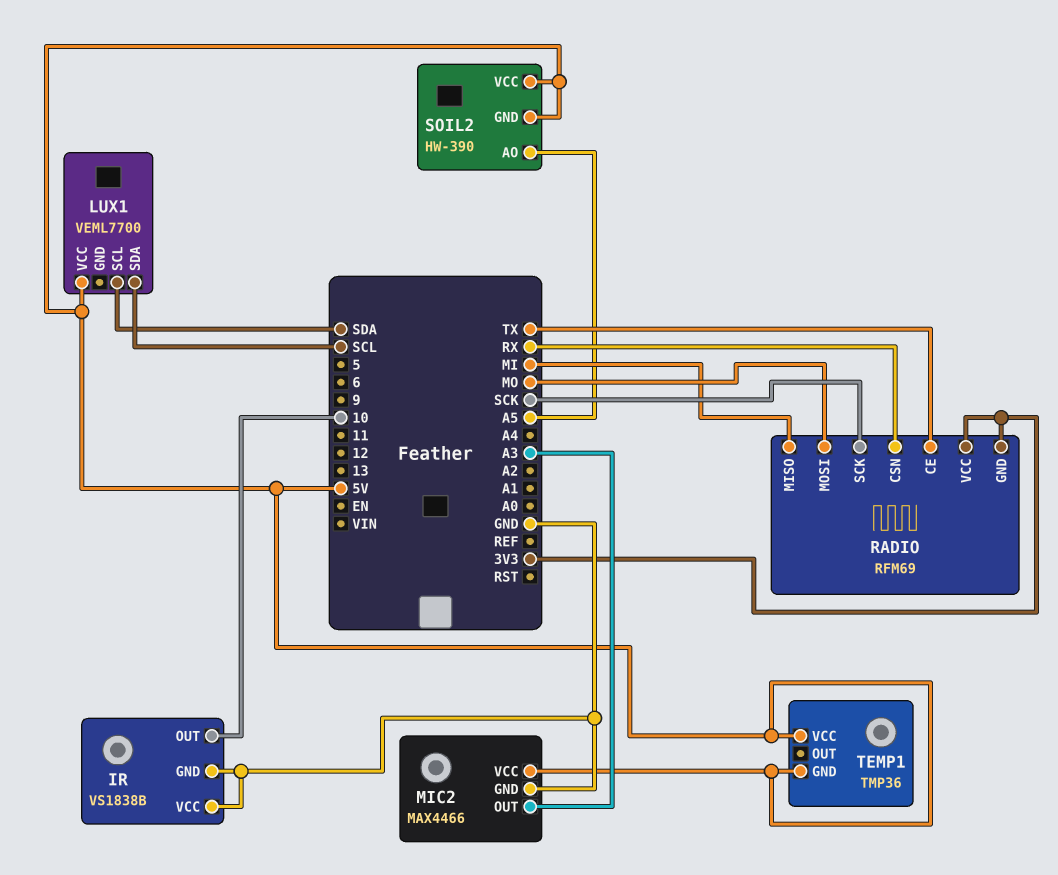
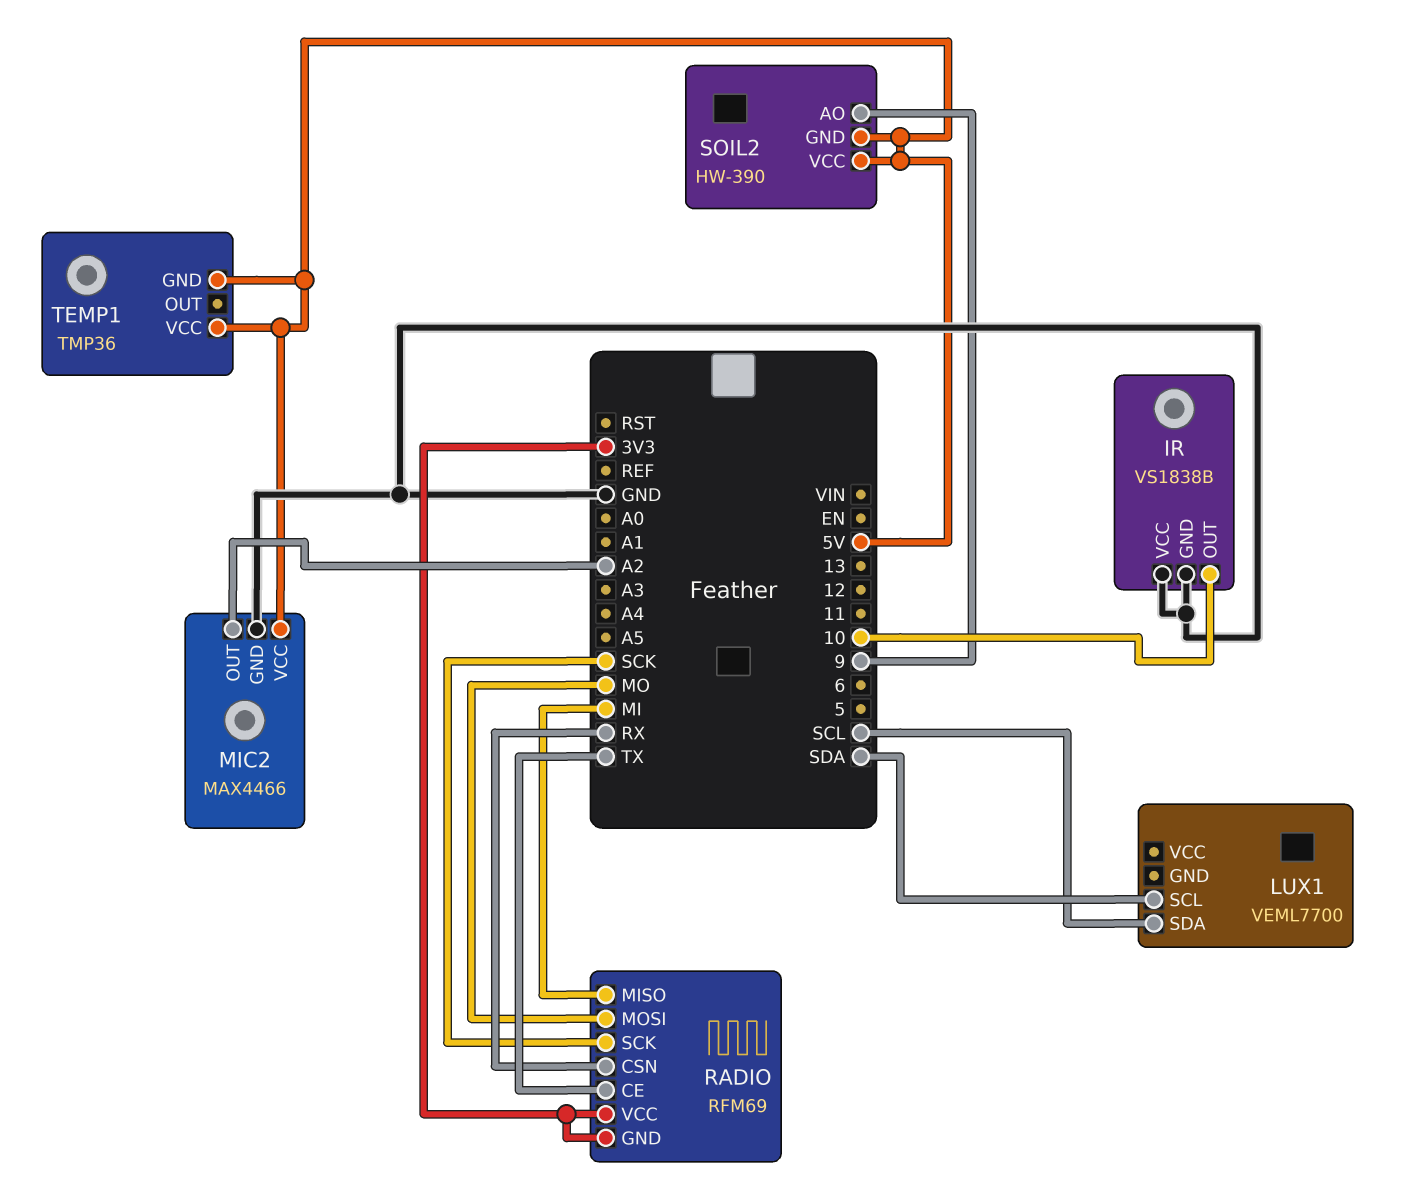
LUX1 pin VCC: 5V -> none
MIC2 pin OUT: A3 -> A2
SOIL2 pin AO: A5 -> 9

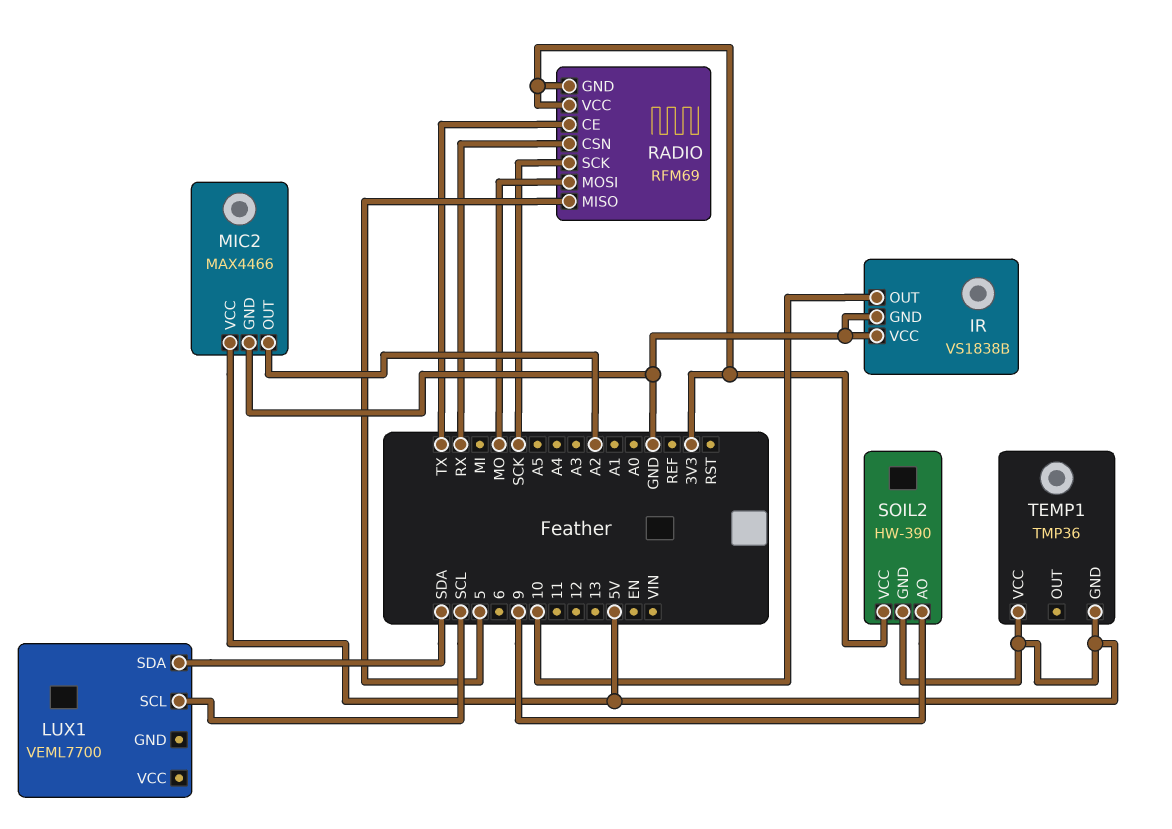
LUX1 pin SCL: SDA -> SCL
LUX1 pin SDA: SCL -> SDA
RADIO pin MISO: MI -> 5
SOIL2 pin VCC: 5V -> 3V3

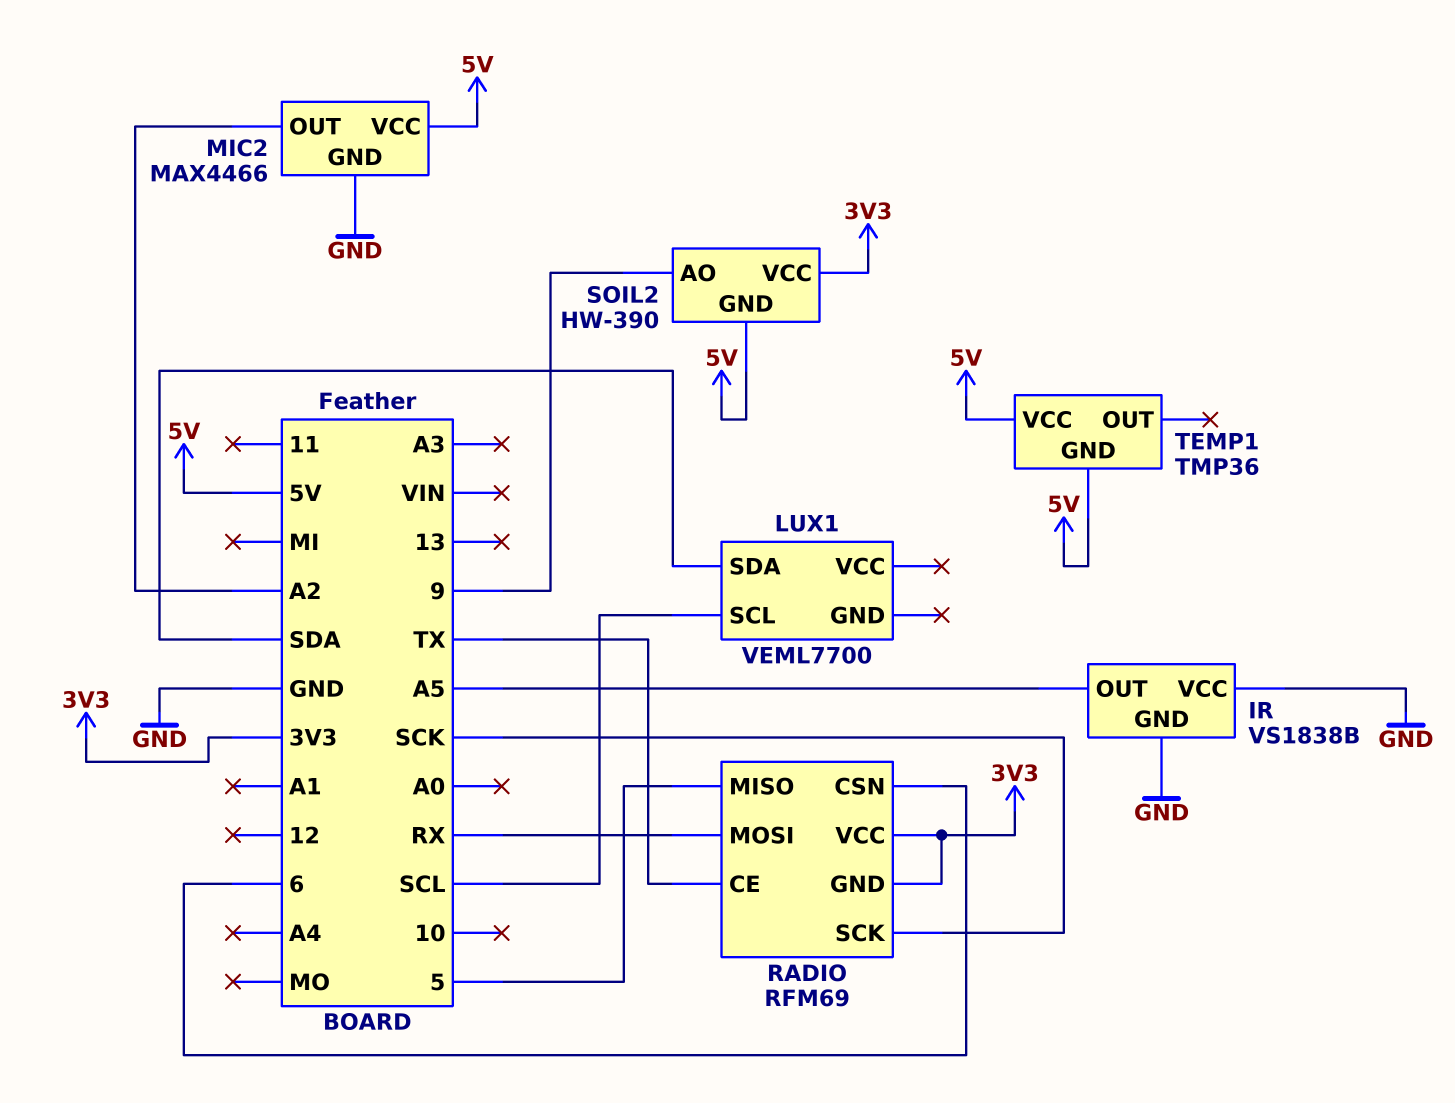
IR pin OUT: 10 -> A5
RADIO pin CSN: RX -> 6
RADIO pin MOSI: MO -> RX

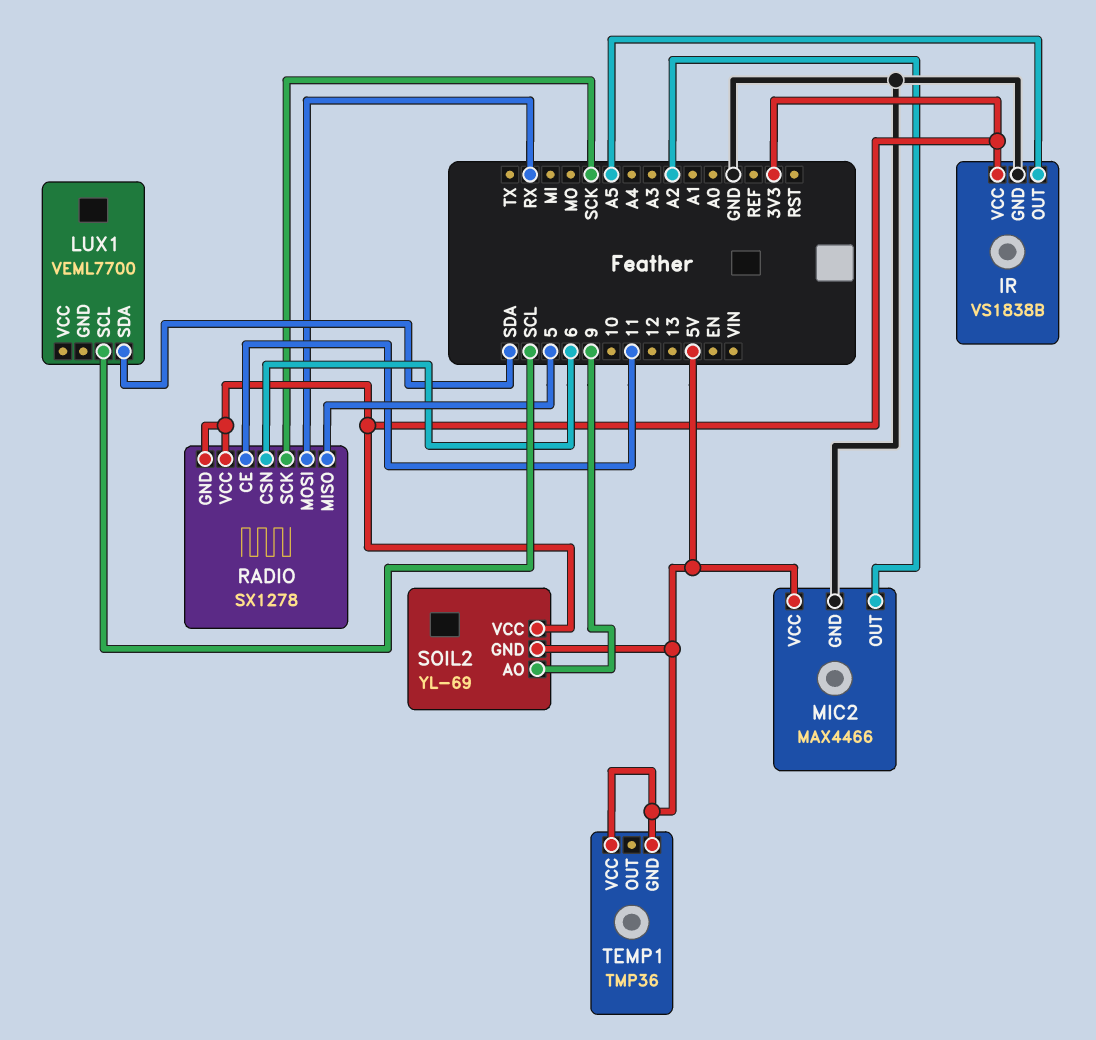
IR pin VCC: GND -> 3V3
RADIO: RFM69 -> SX1278
RADIO pin CE: TX -> 11
SOIL2: HW-390 -> YL-69

